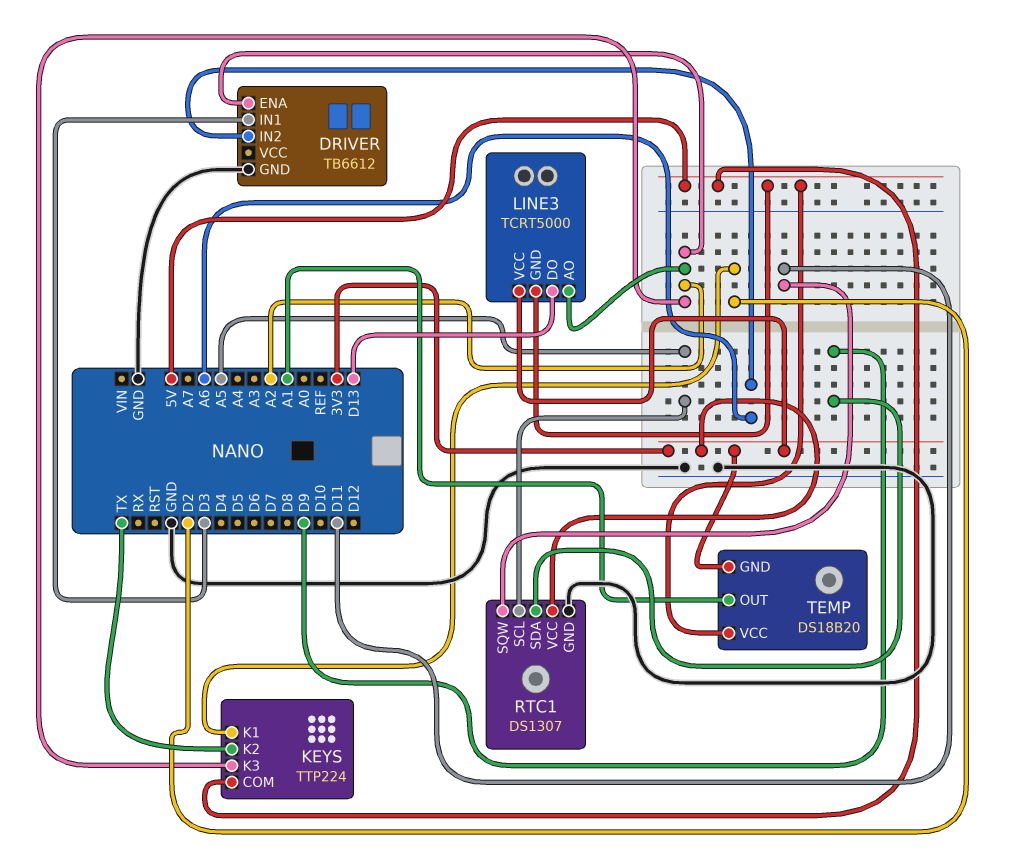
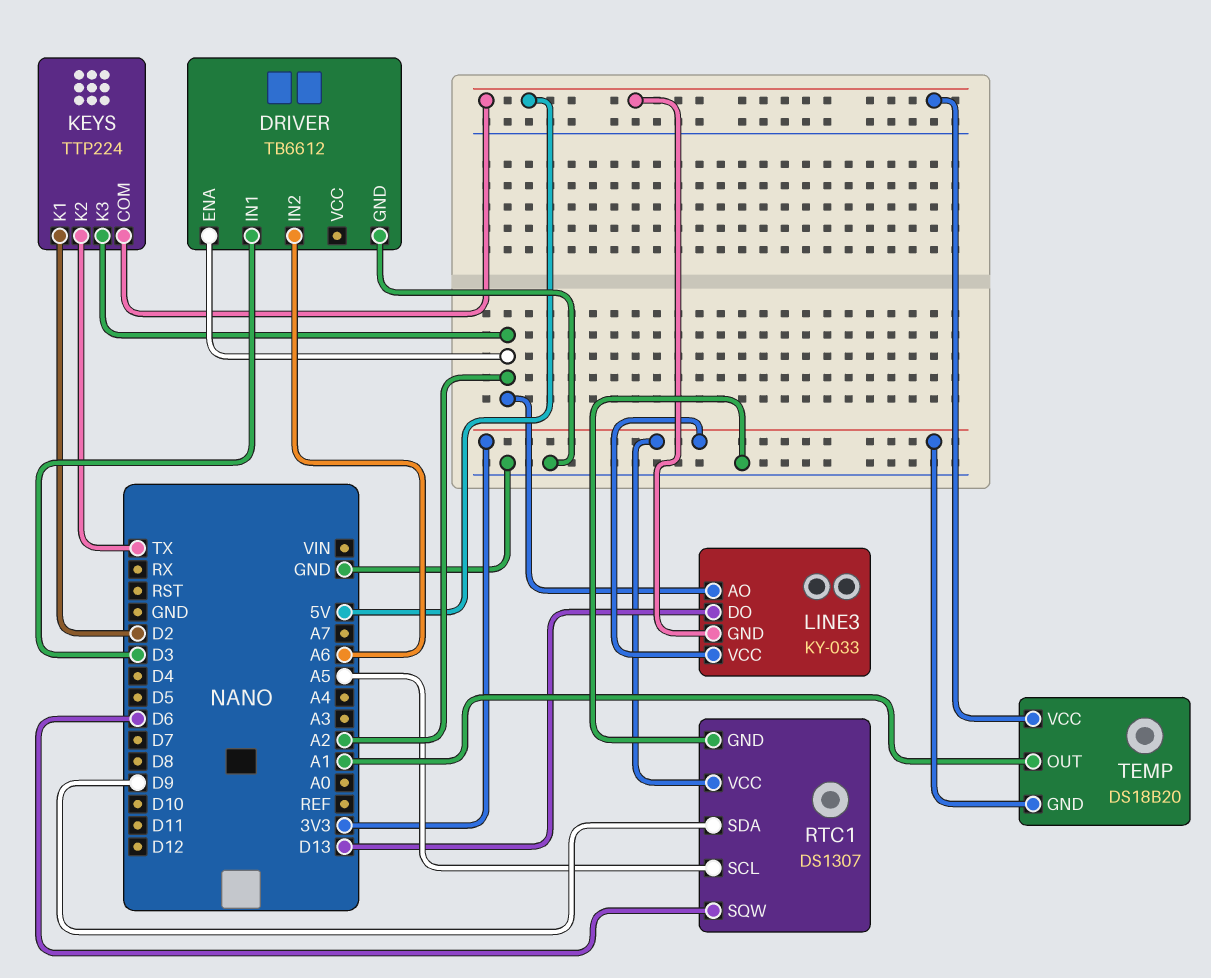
LINE3: TCRT5000 -> KY-033
RTC1 pin SQW: D11 -> D6

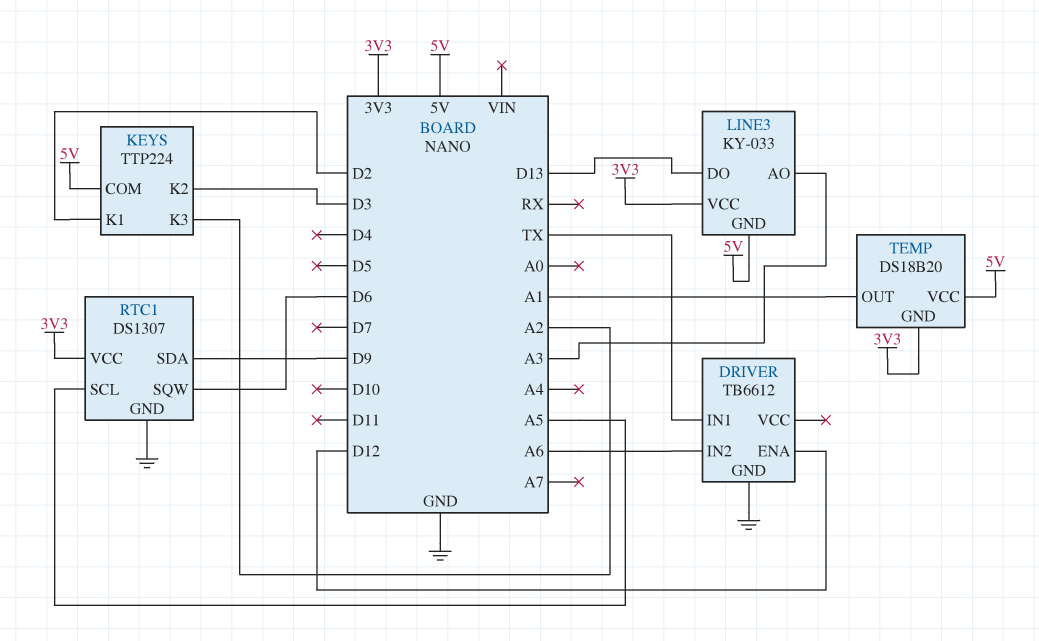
DRIVER pin ENA: A2 -> D12
DRIVER pin IN1: D3 -> TX
KEYS pin K2: TX -> D3
LINE3 pin AO: A2 -> A3

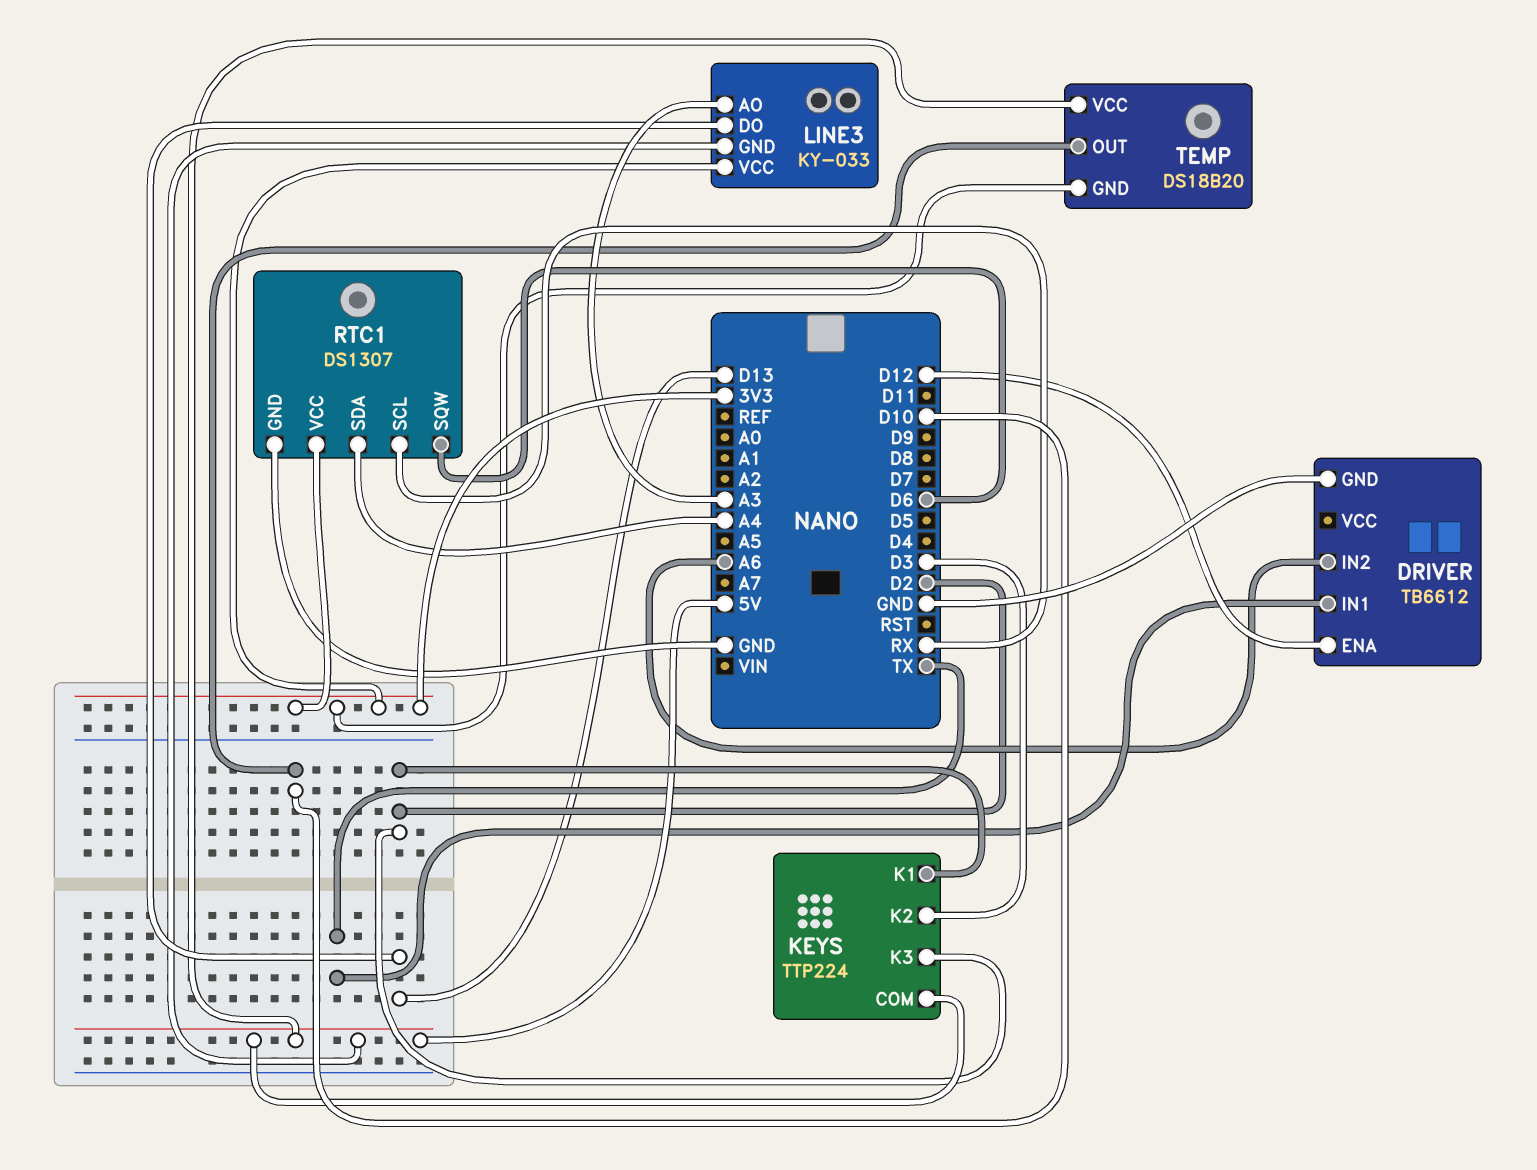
KEYS pin K3: A2 -> D2
RTC1 pin SCL: A5 -> RX
RTC1 pin SDA: D9 -> A4
TEMP pin OUT: A1 -> D10

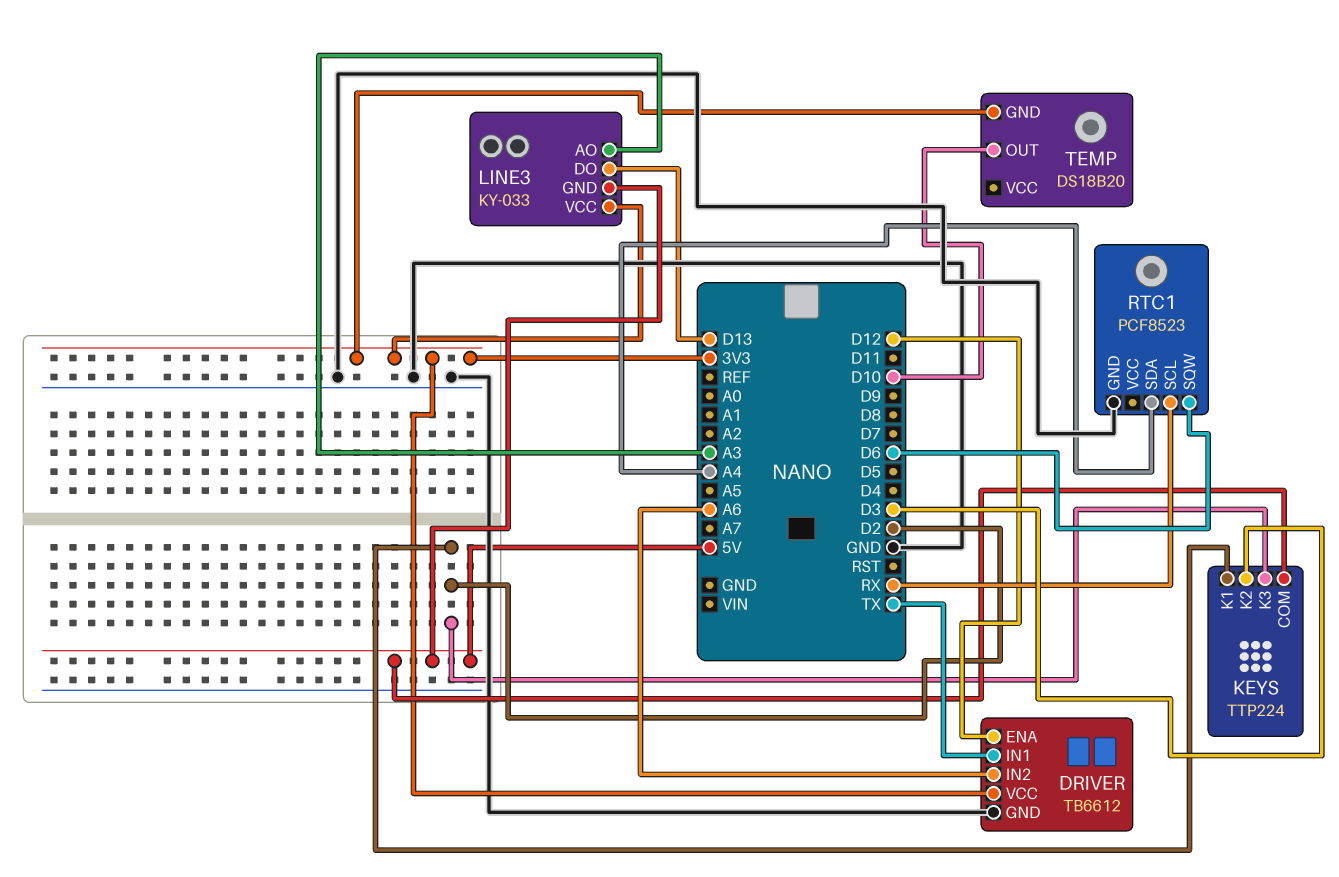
DRIVER pin VCC: none -> 3V3
RTC1: DS1307 -> PCF8523
RTC1 pin VCC: 3V3 -> none
TEMP pin VCC: 5V -> none

